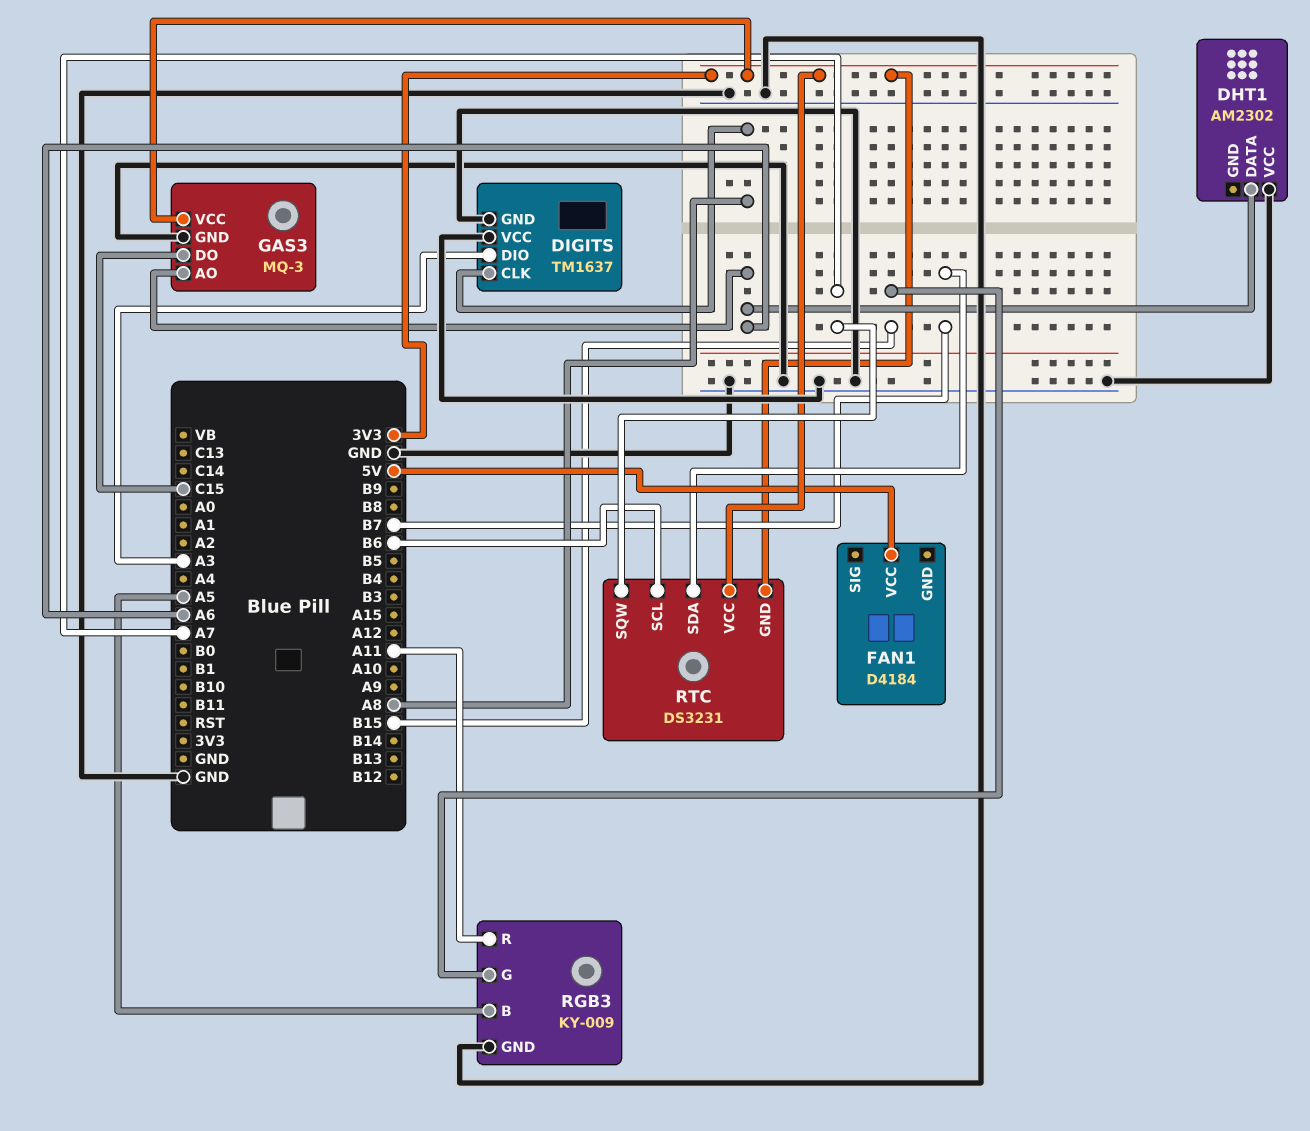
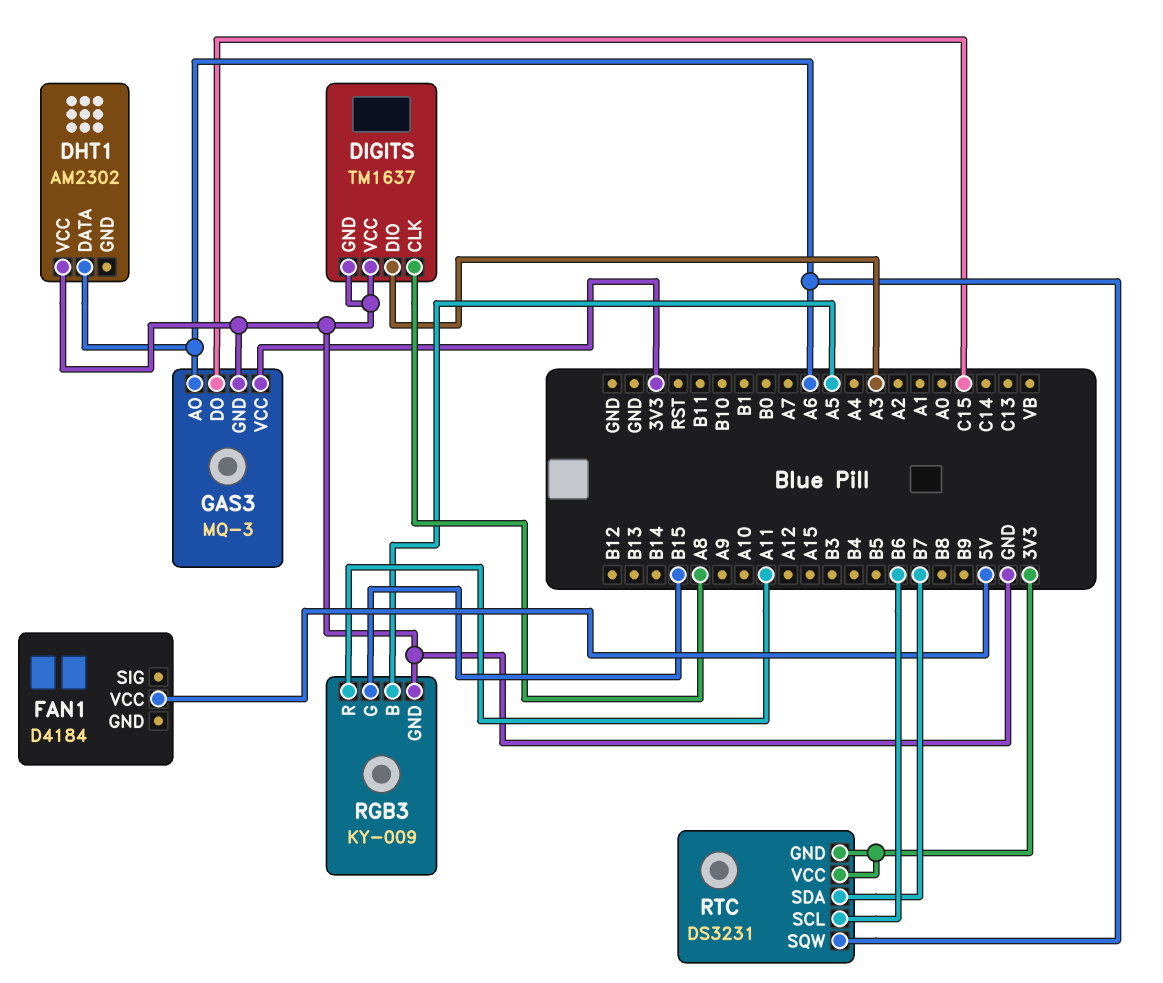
RTC pin SQW: A7 -> A6

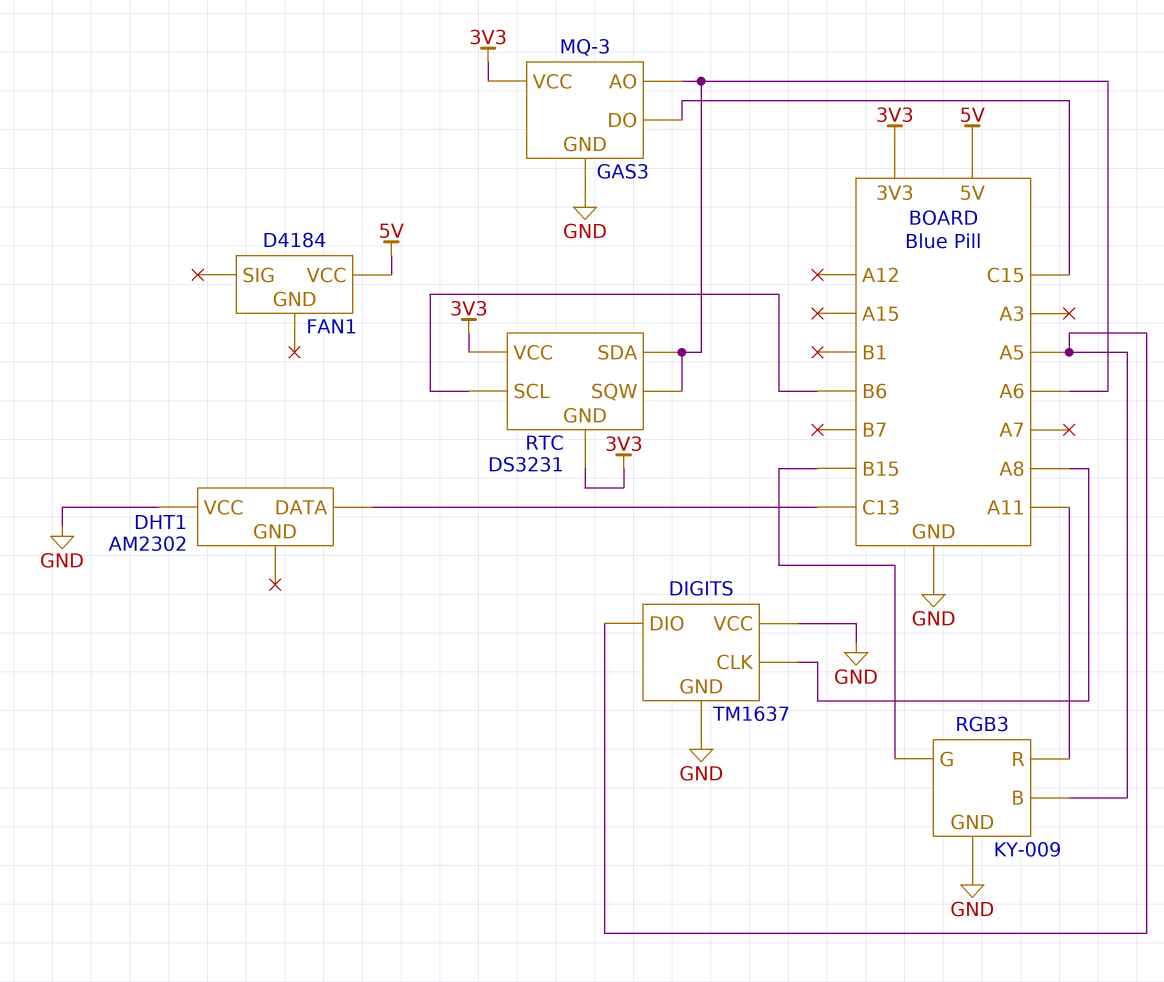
DHT1 pin DATA: A6 -> C13
DIGITS pin DIO: A3 -> A5
RTC pin SDA: B7 -> A6

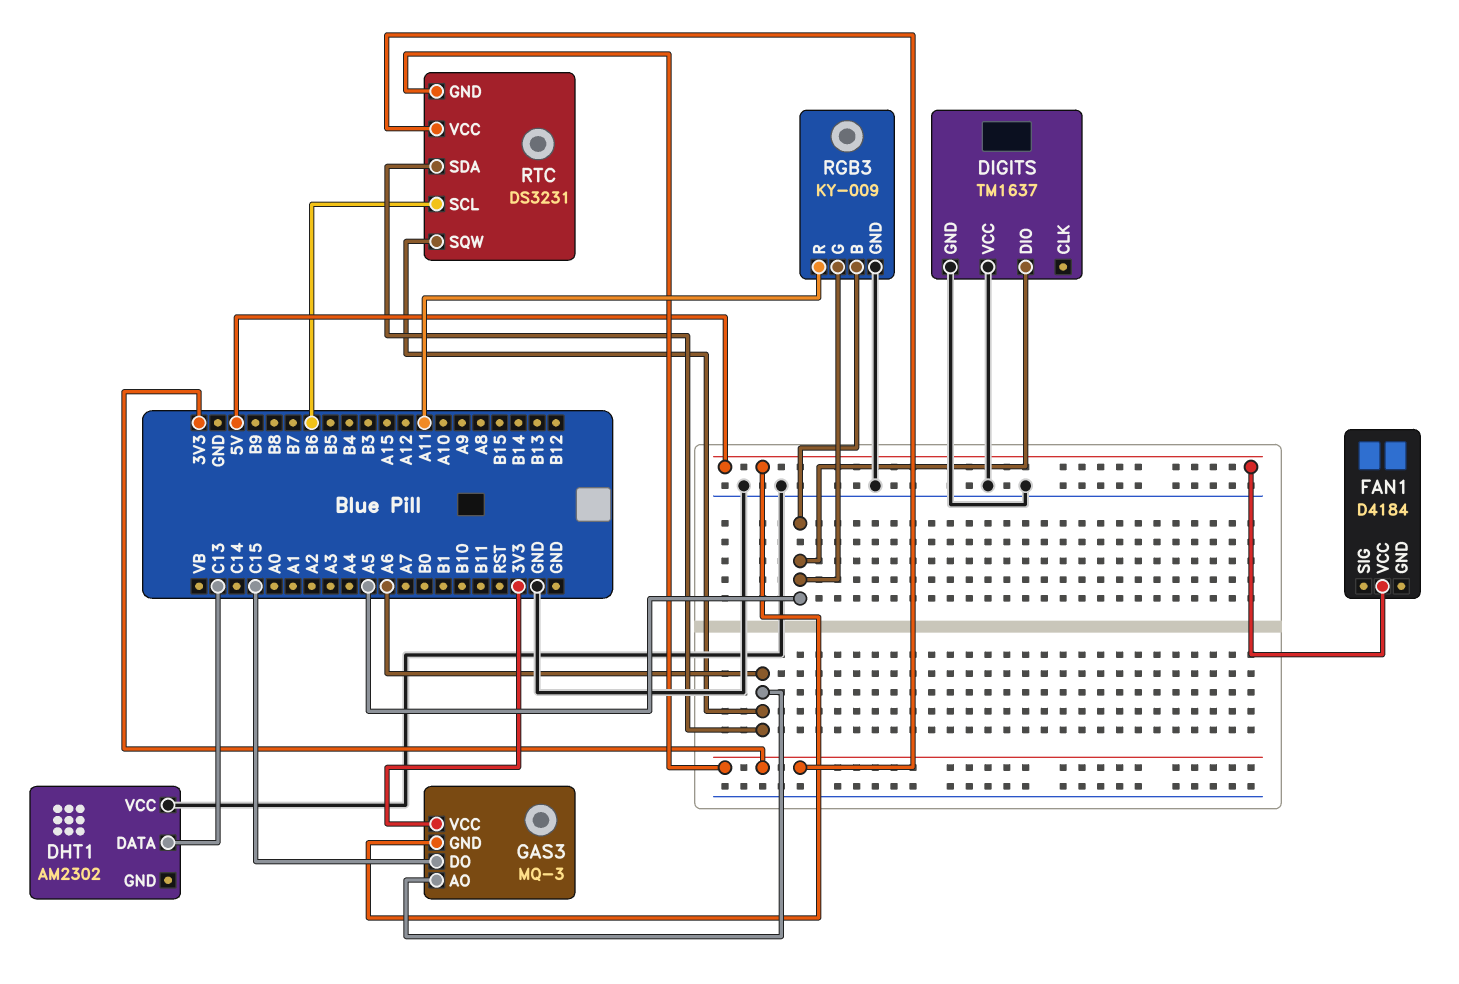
DIGITS pin CLK: A8 -> none
GAS3 pin GND: GND -> 5V
RGB3 pin G: B15 -> A5

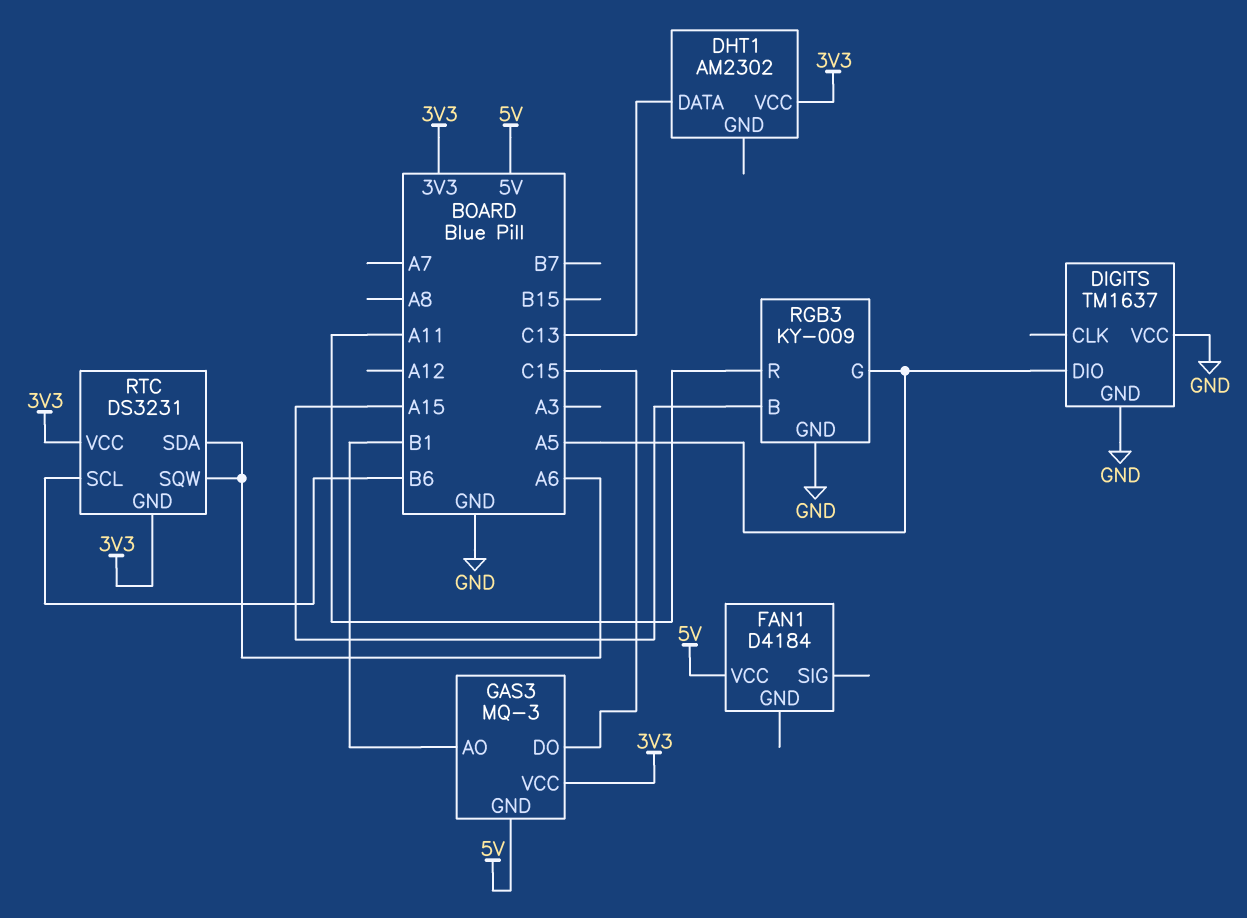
DHT1 pin VCC: GND -> 3V3
GAS3 pin AO: A6 -> B1
RGB3 pin B: A5 -> A15

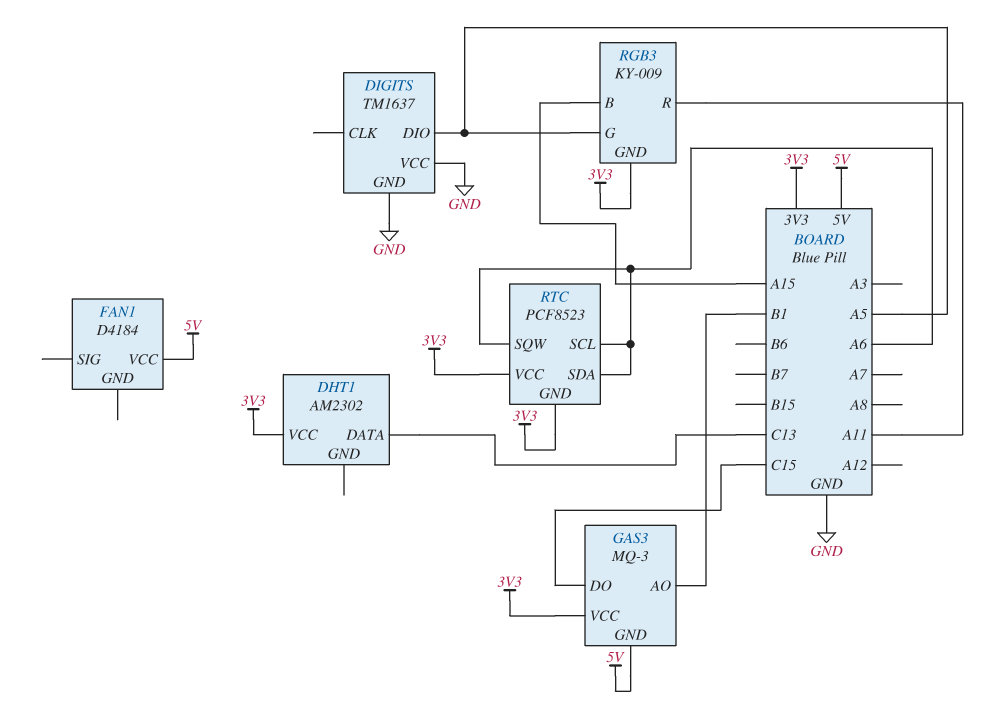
RGB3 pin GND: GND -> 3V3
RTC: DS3231 -> PCF8523
RTC pin SCL: B6 -> A6

